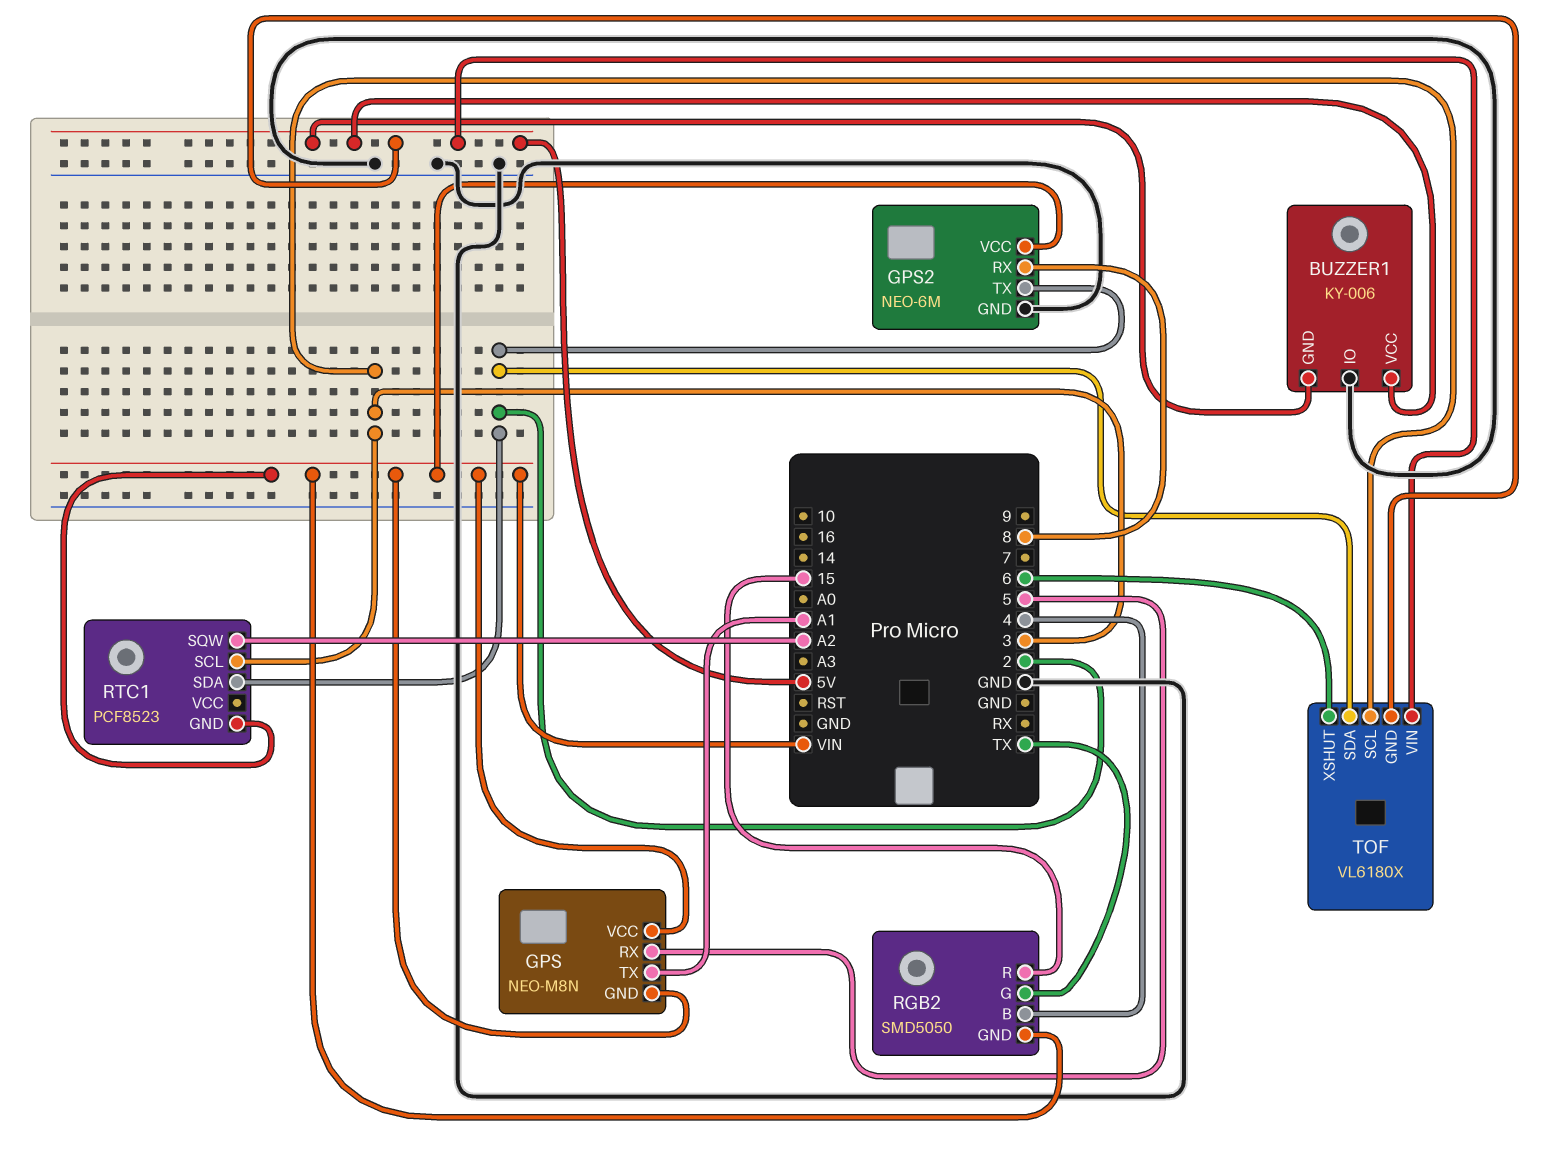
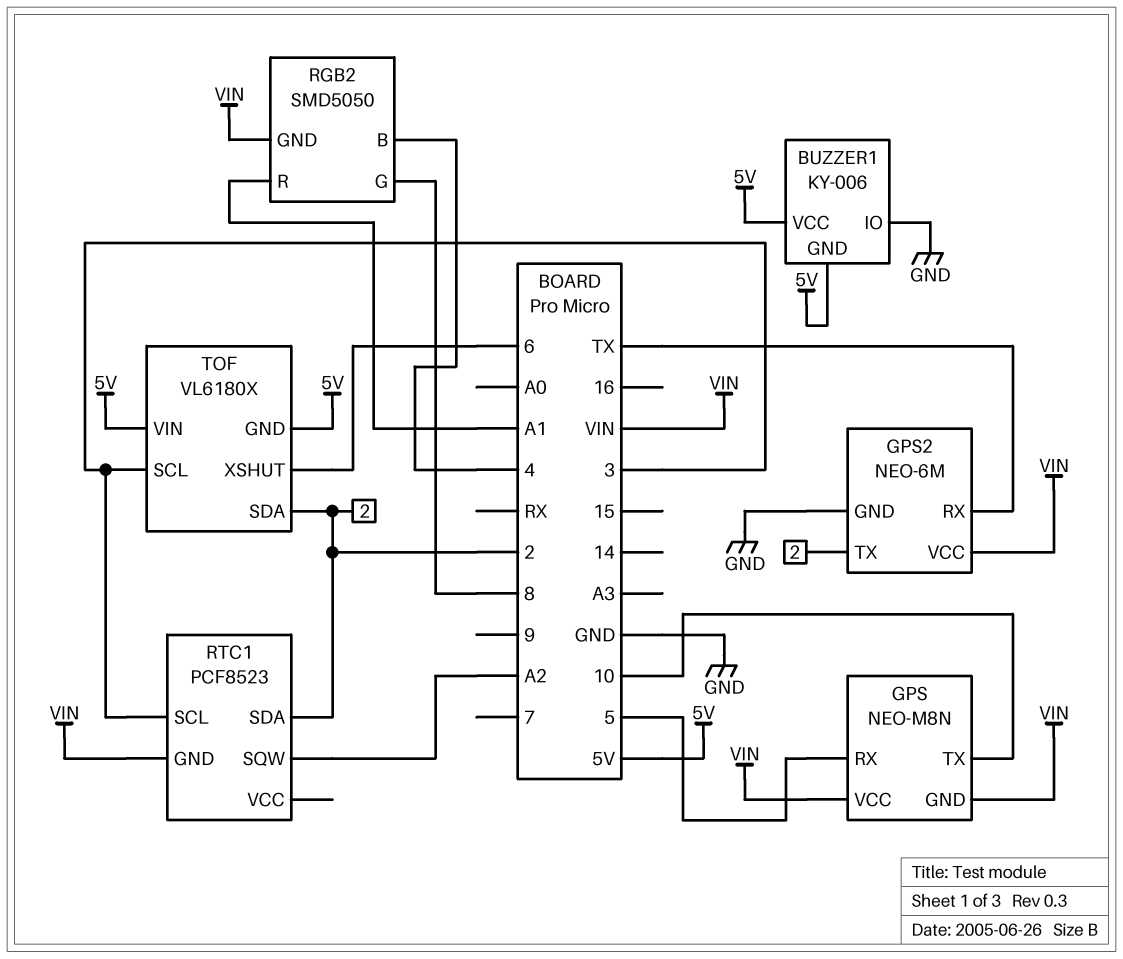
GPS pin TX: A1 -> 10
GPS2 pin RX: 8 -> TX
RGB2 pin G: TX -> 8
RGB2 pin R: 15 -> A1

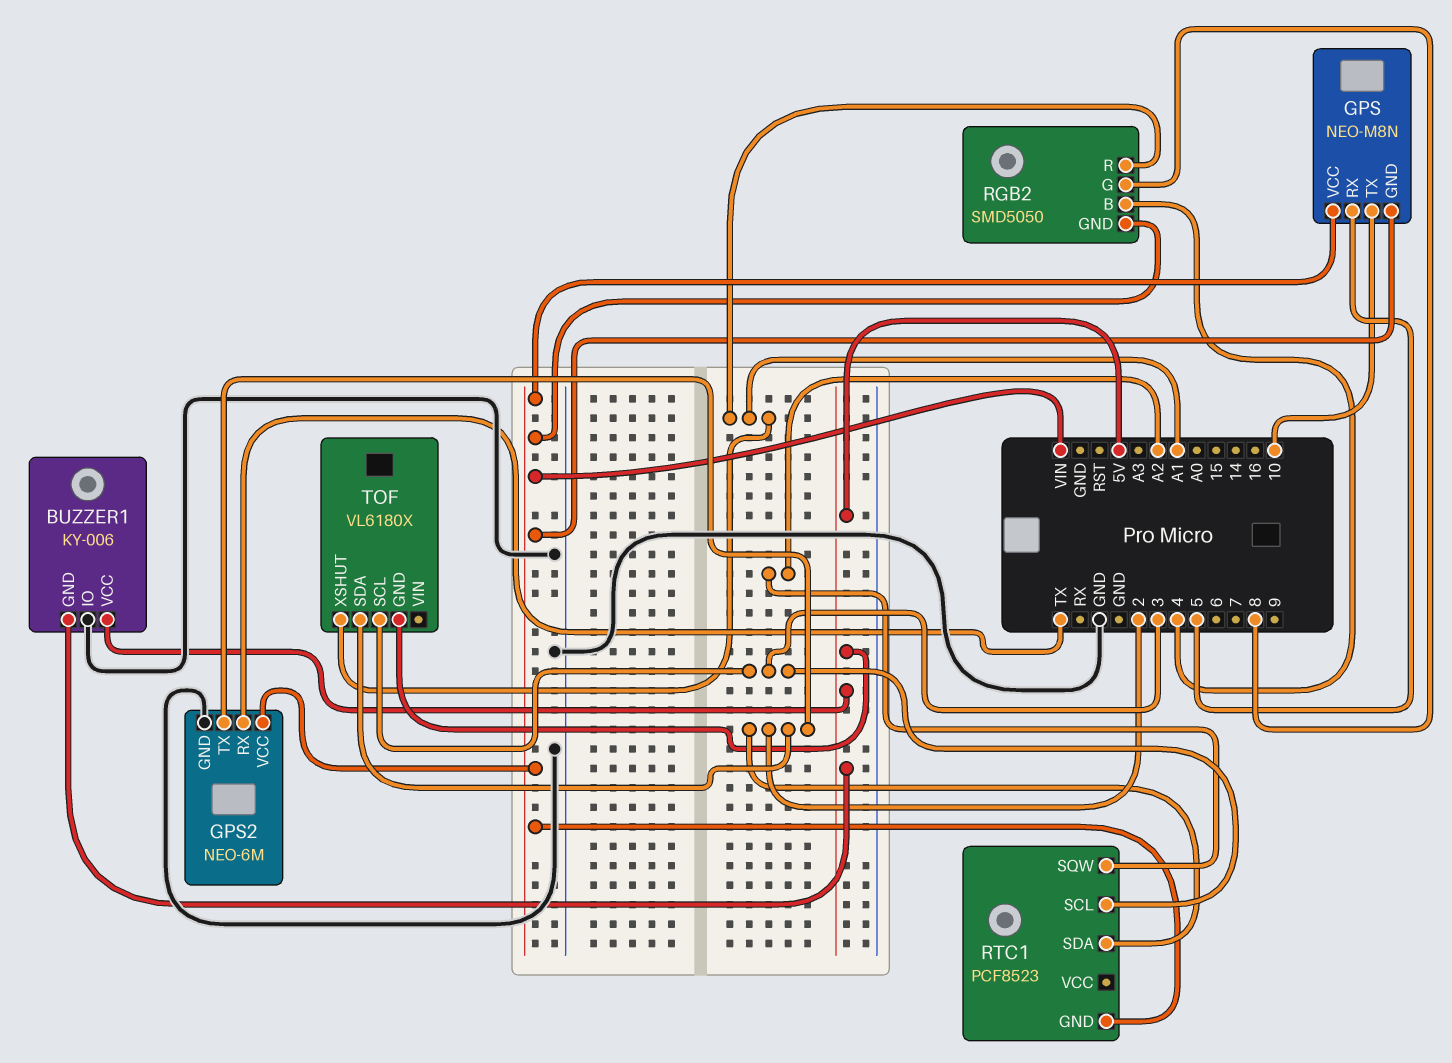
TOF pin VIN: 5V -> none
TOF pin XSHUT: 6 -> A1

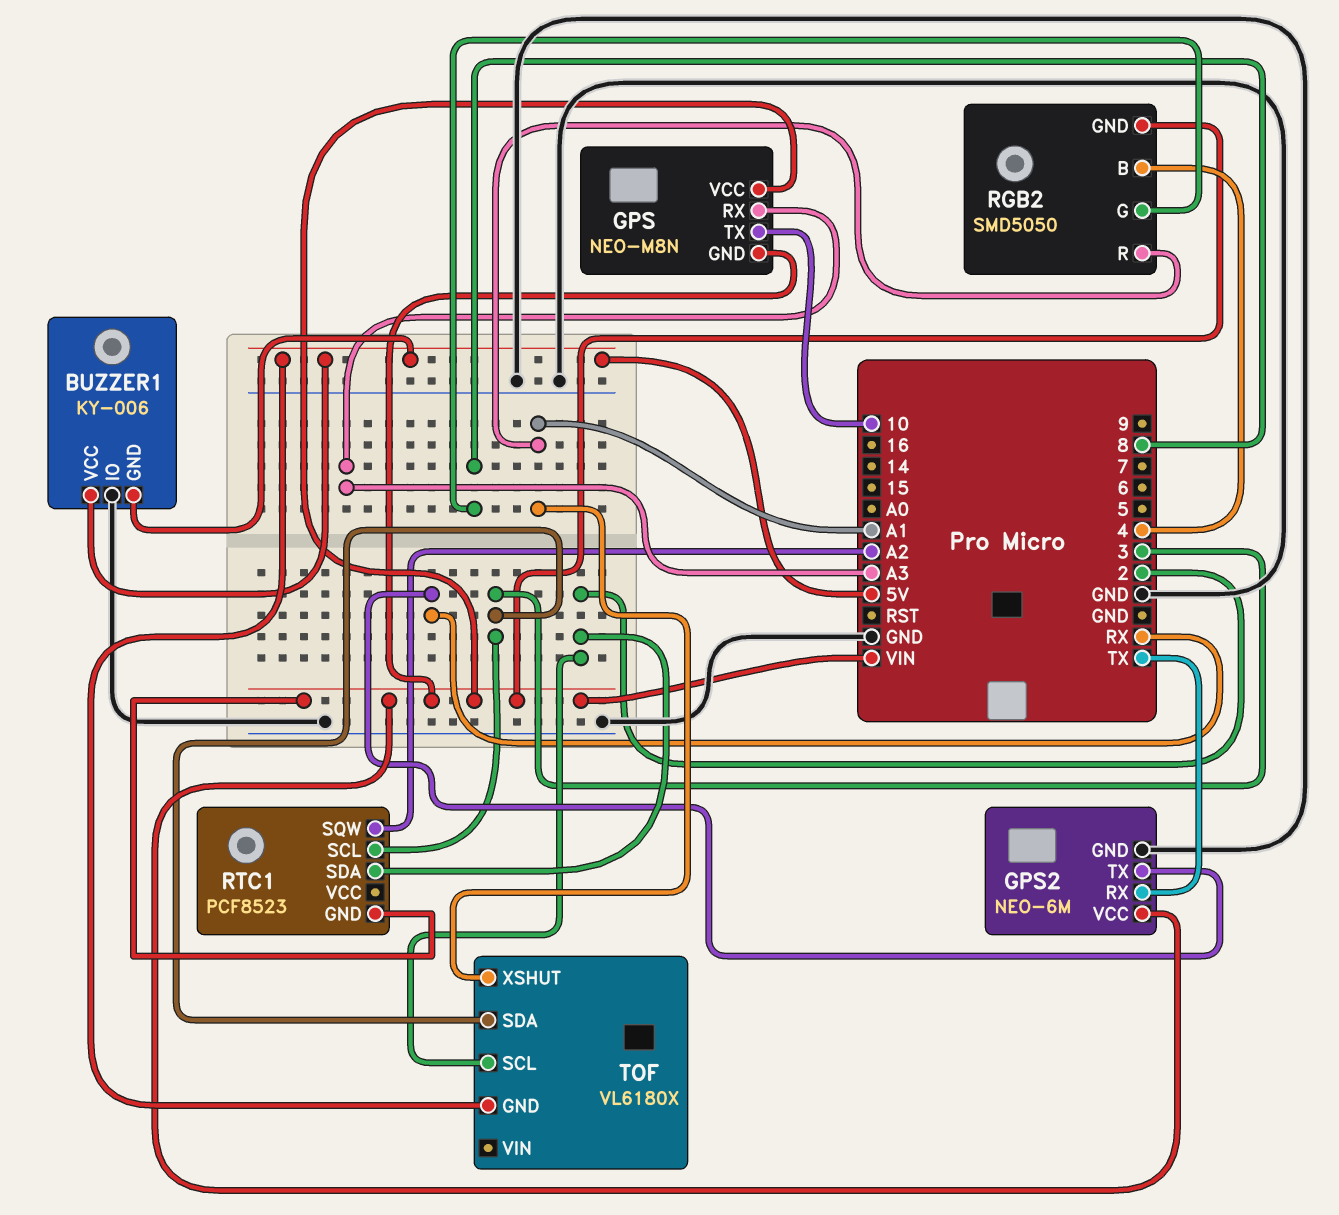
GPS pin RX: 5 -> A3
GPS2 pin TX: 2 -> RX
TOF pin SCL: 3 -> 2
TOF pin SDA: 2 -> 3

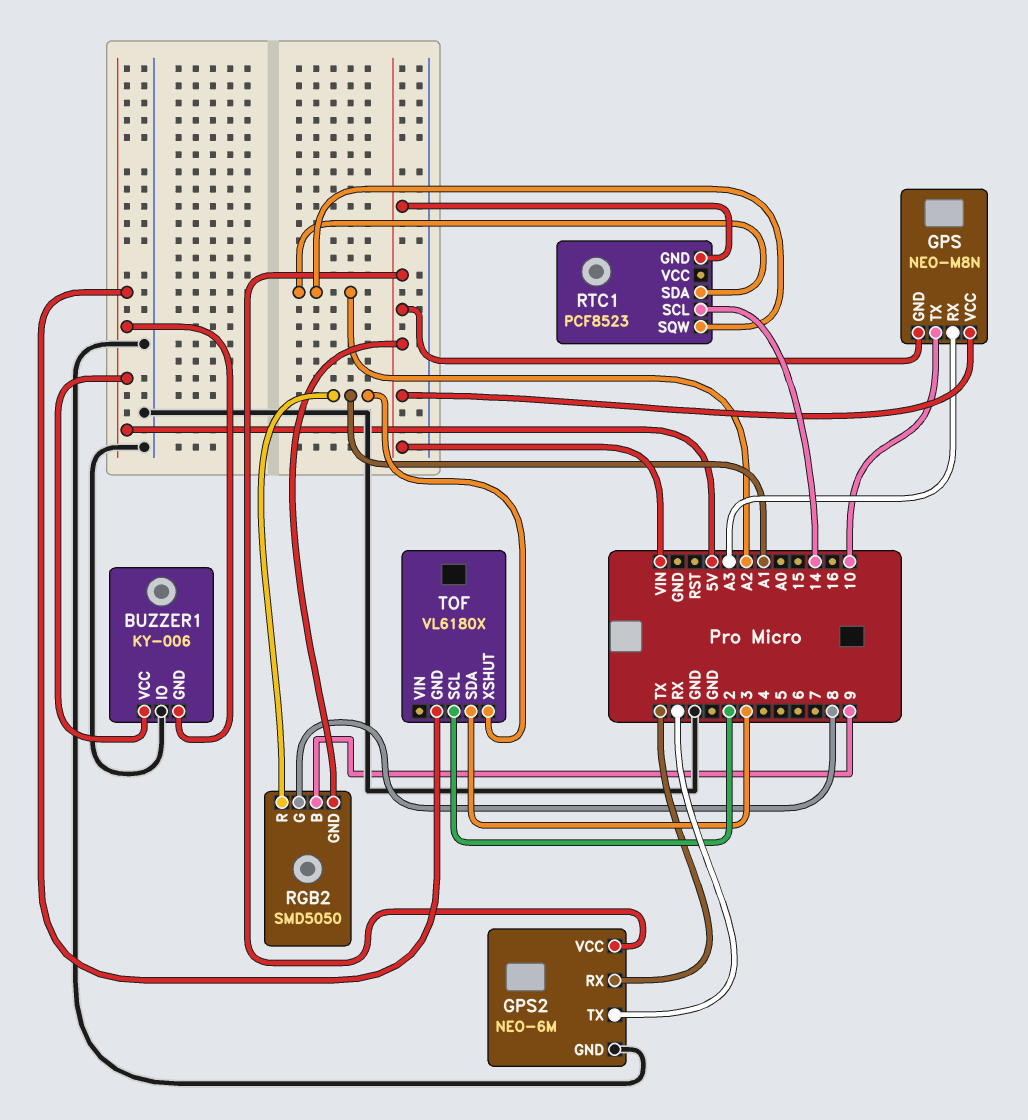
RGB2 pin B: 4 -> 9
RTC1 pin SCL: 3 -> 14
RTC1 pin SDA: 2 -> A2

